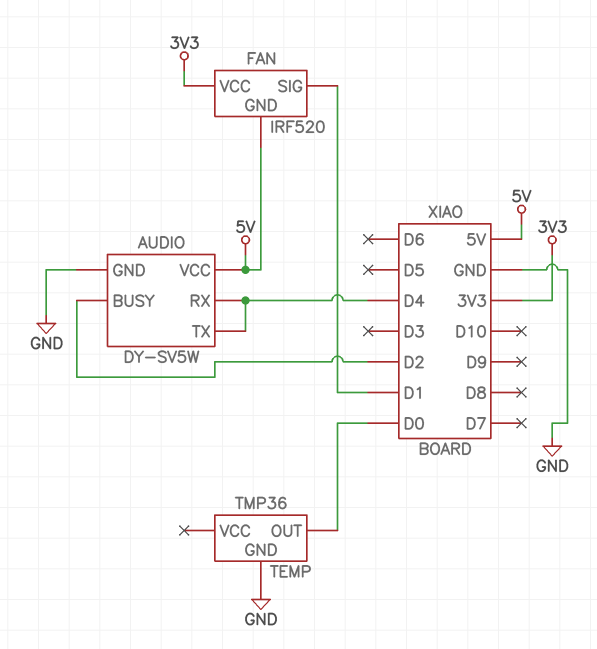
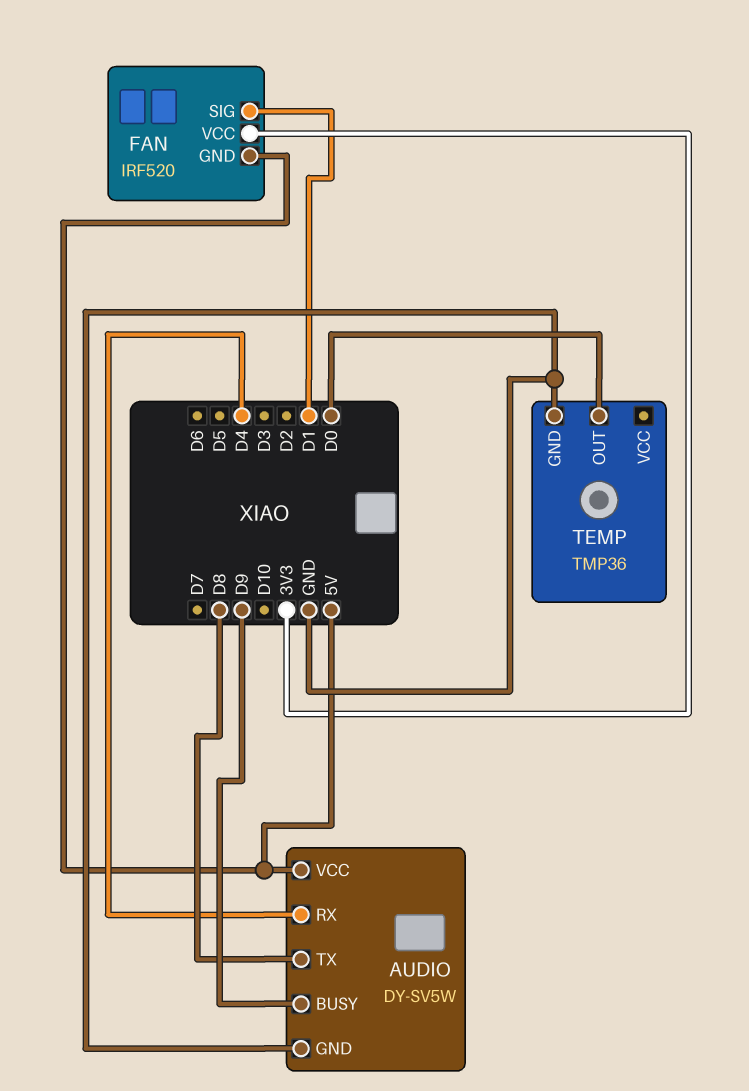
AUDIO pin BUSY: D2 -> D9
AUDIO pin TX: D4 -> D8

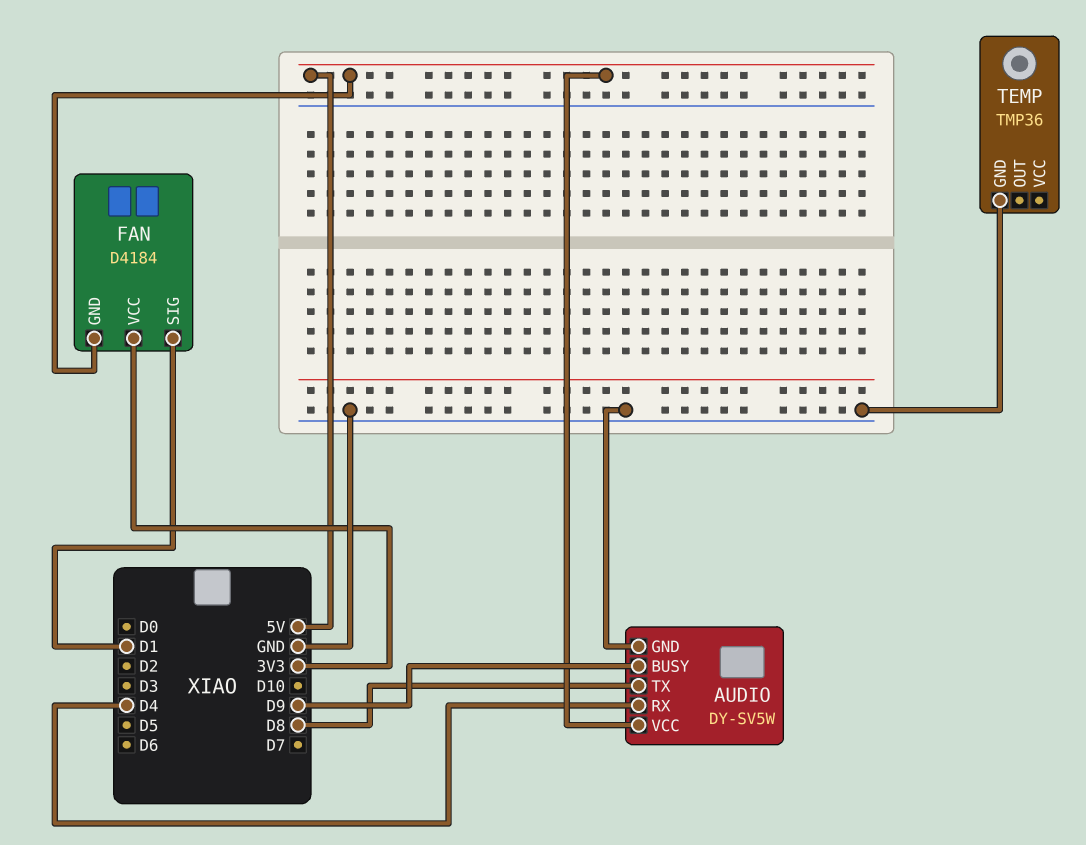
FAN: IRF520 -> D4184
TEMP pin OUT: D0 -> none

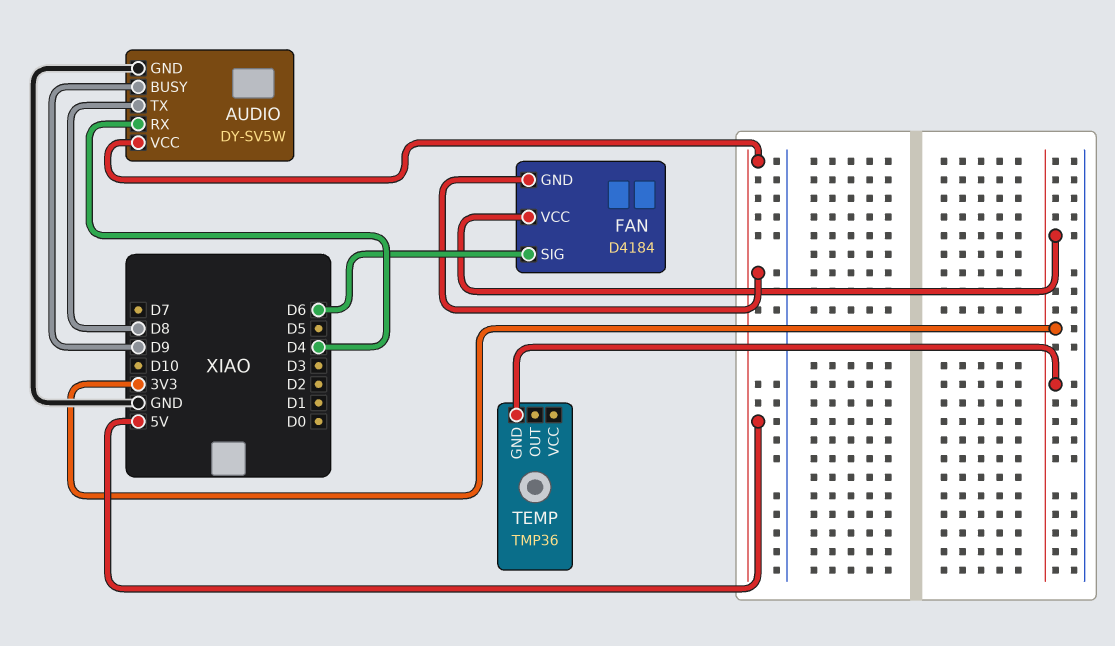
FAN pin SIG: D1 -> D6
TEMP pin GND: GND -> 3V3

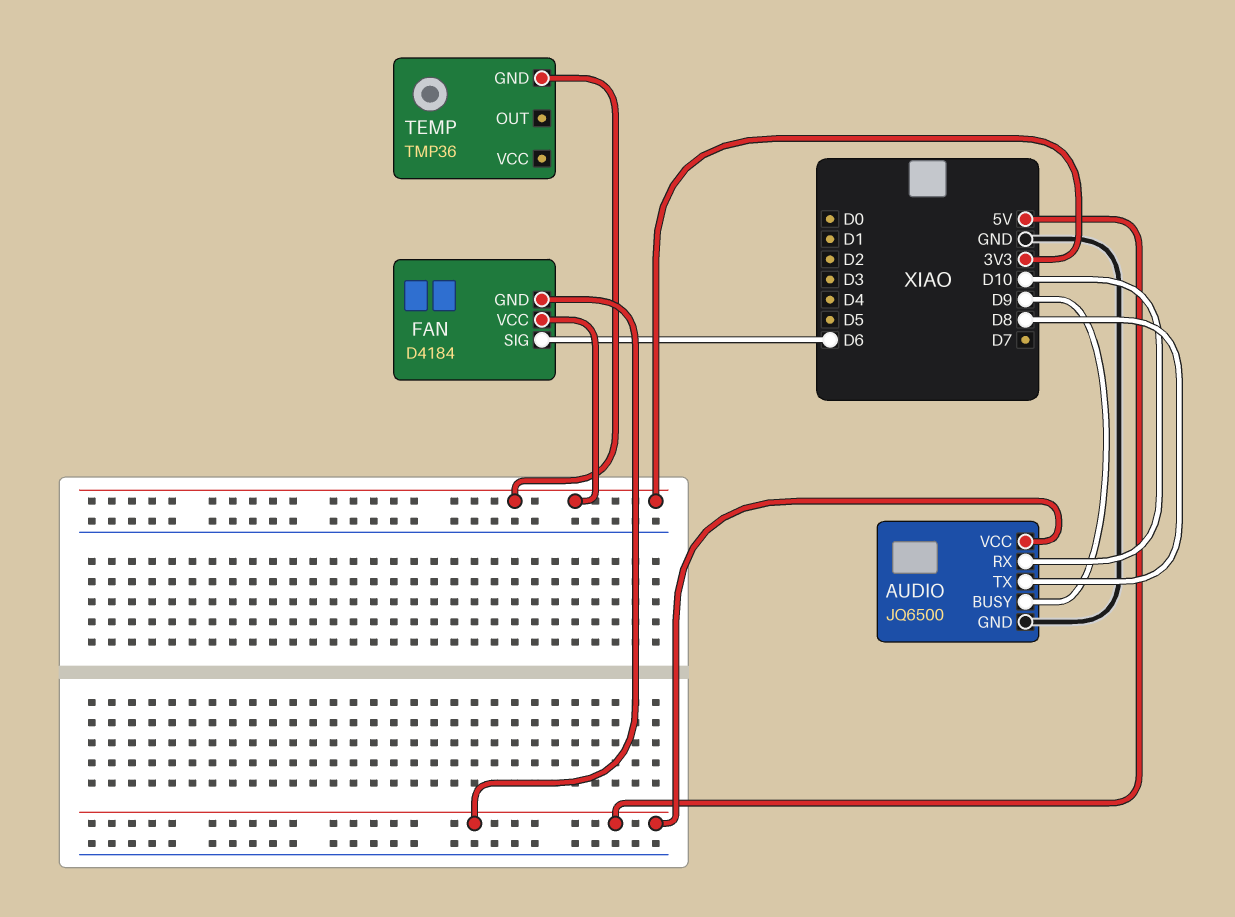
AUDIO: DY-SV5W -> JQ6500
AUDIO pin RX: D4 -> D10

